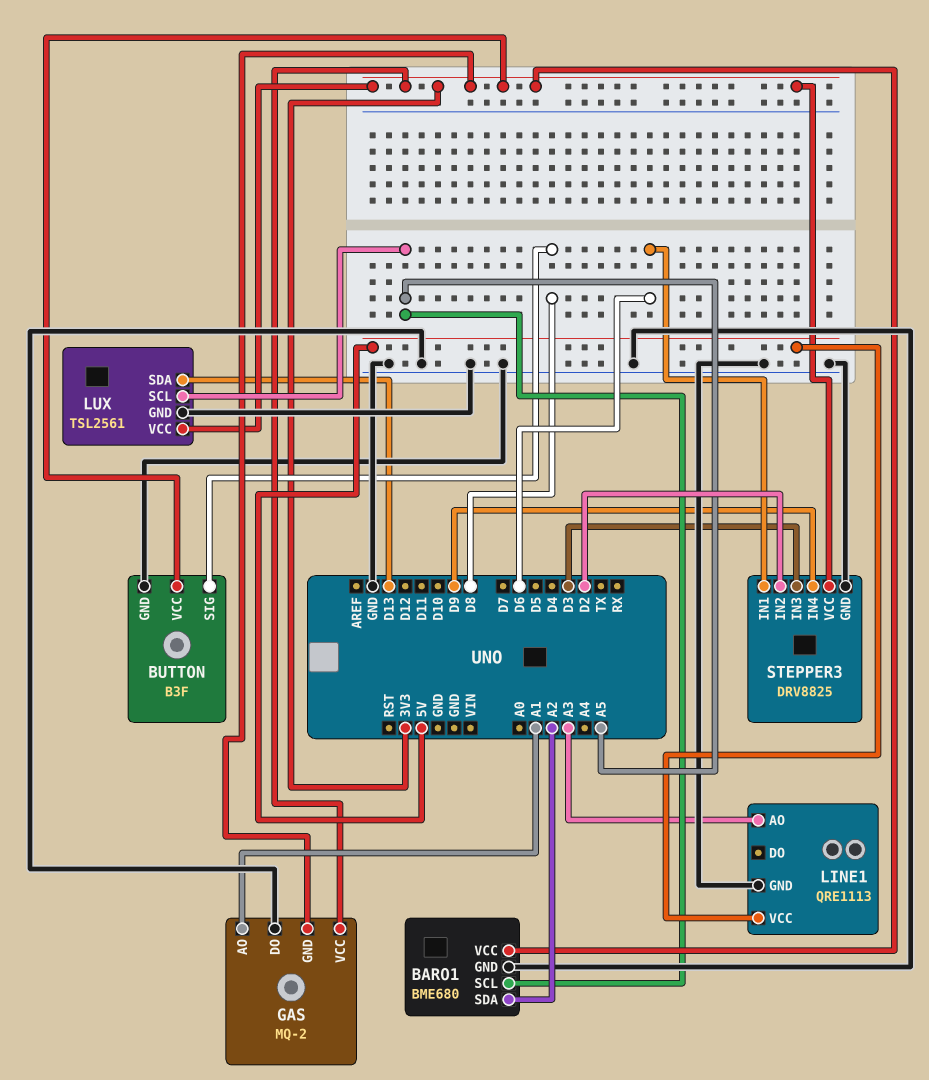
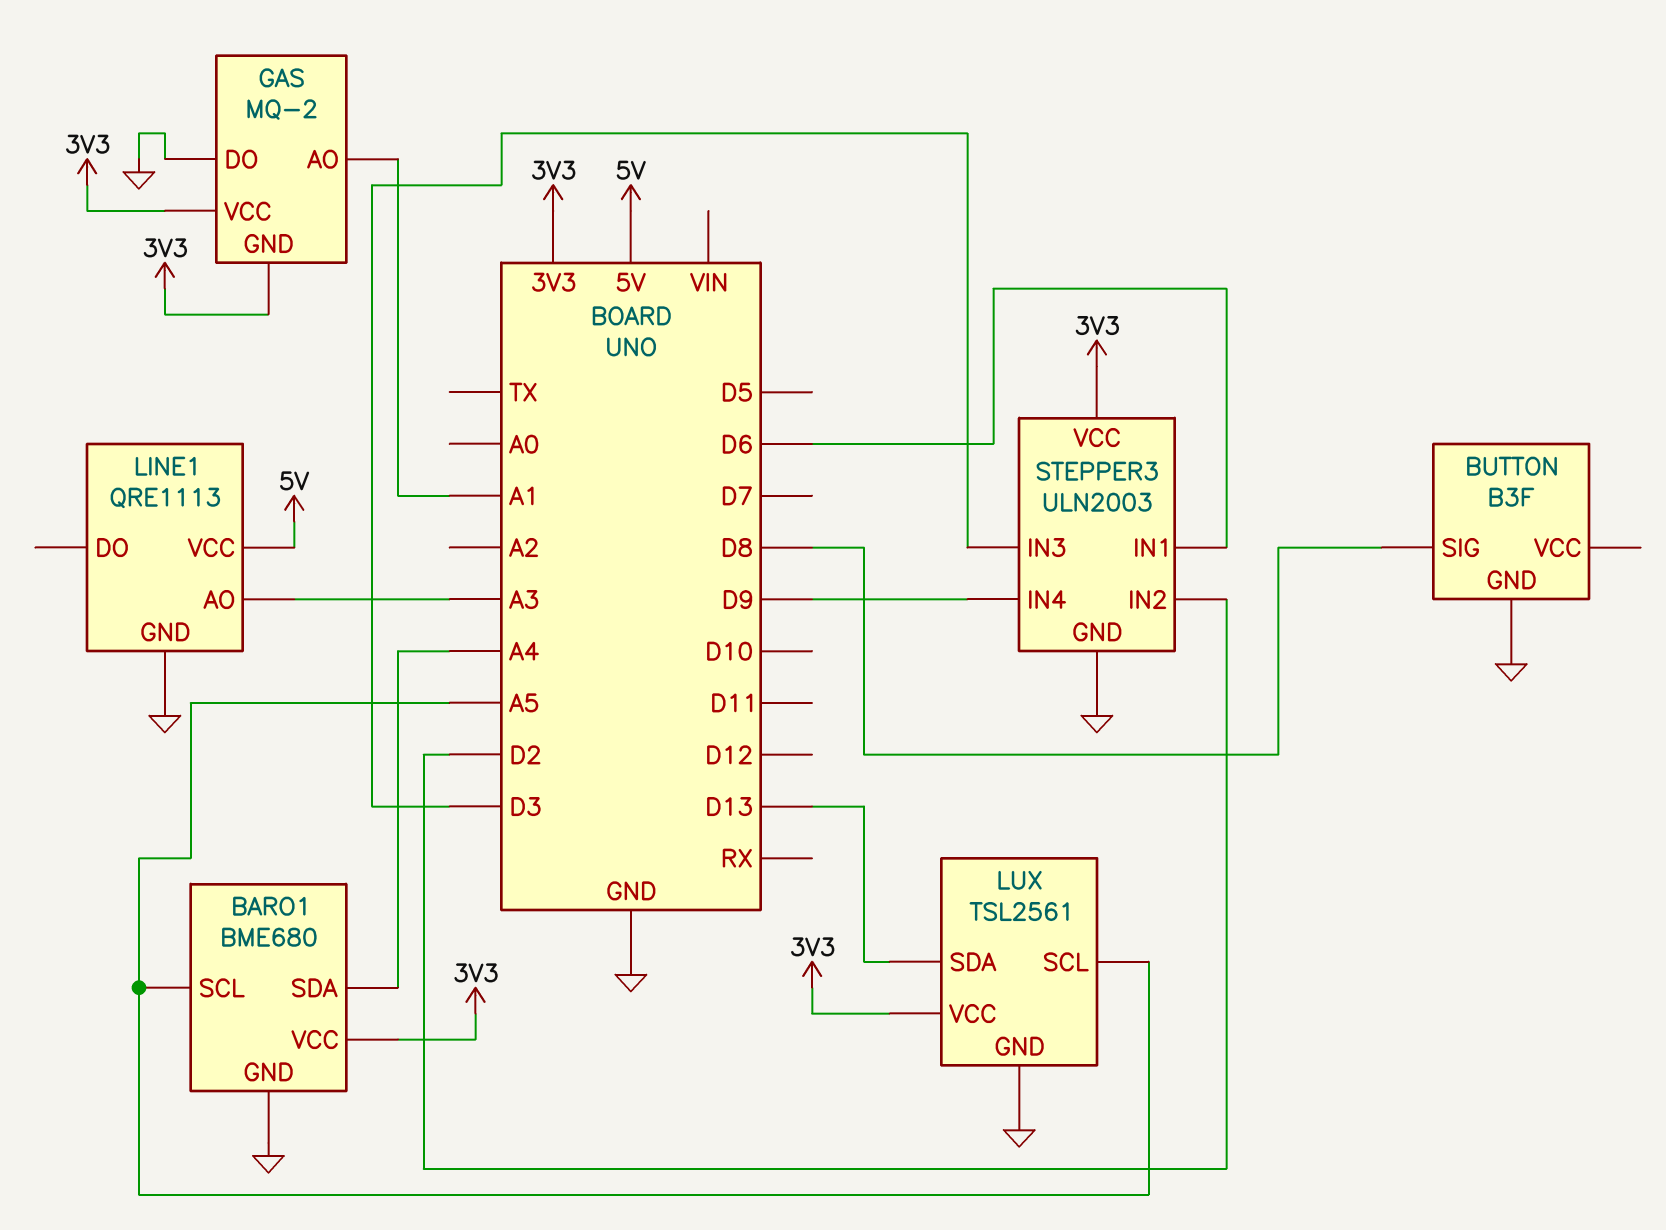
BARO1 pin SDA: A2 -> A4
BUTTON pin VCC: 3V3 -> none
STEPPER3: DRV8825 -> ULN2003

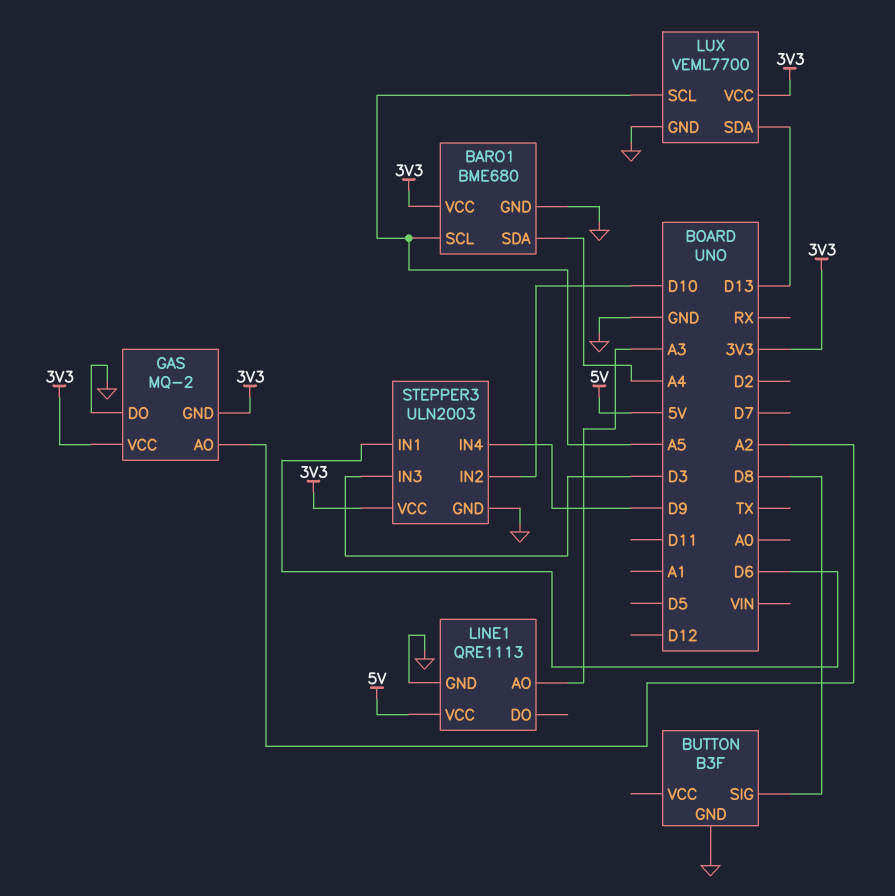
GAS pin AO: A1 -> A2
LUX: TSL2561 -> VEML7700
STEPPER3 pin IN2: D2 -> D10

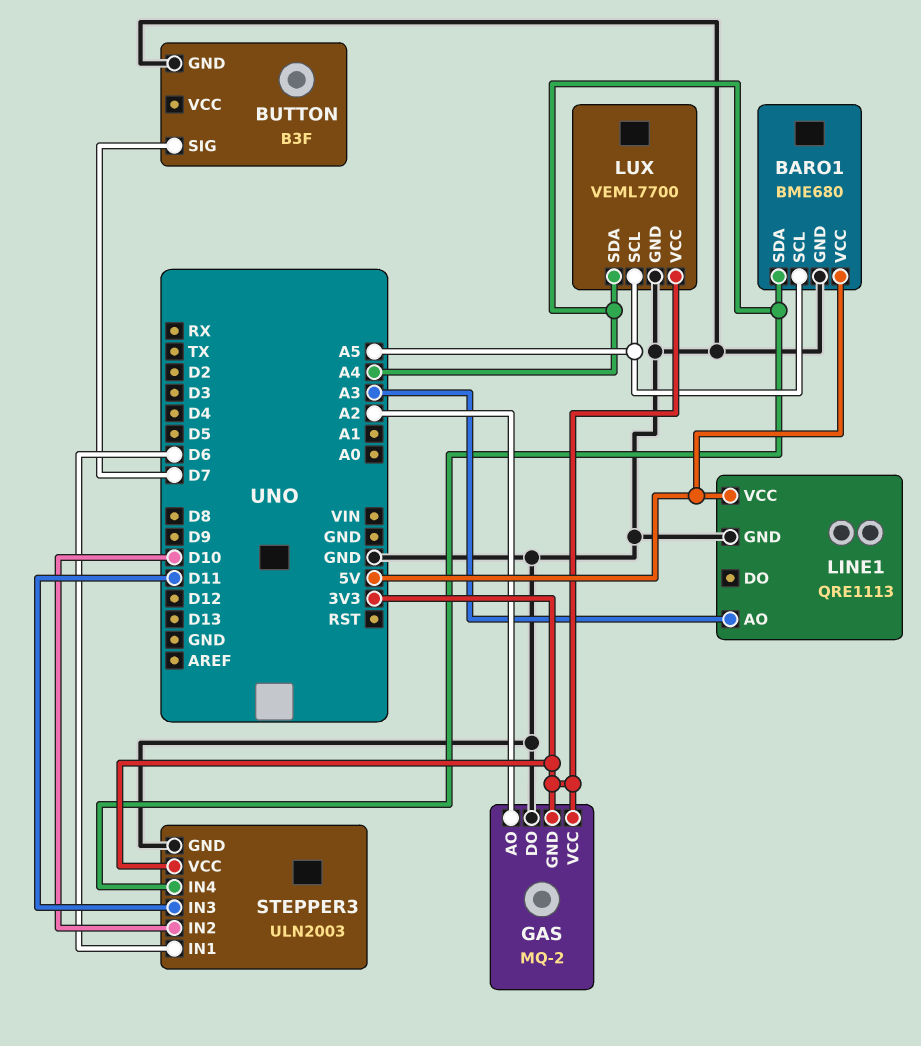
BARO1 pin VCC: 3V3 -> 5V
BUTTON pin SIG: D8 -> D7
LUX pin SDA: D13 -> A4
STEPPER3 pin IN3: D3 -> D11
STEPPER3 pin IN4: D9 -> A4

